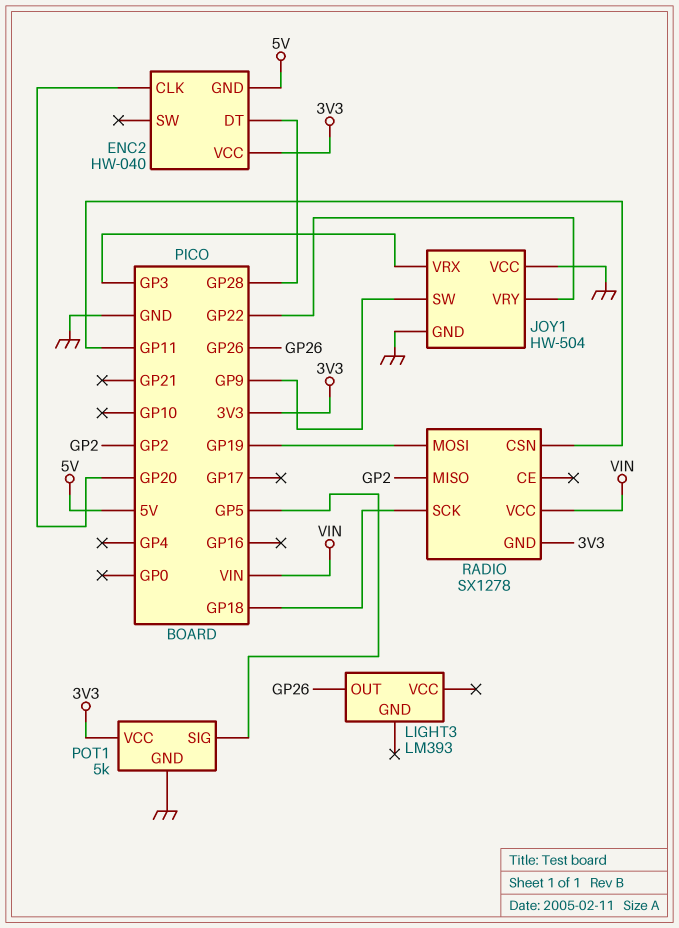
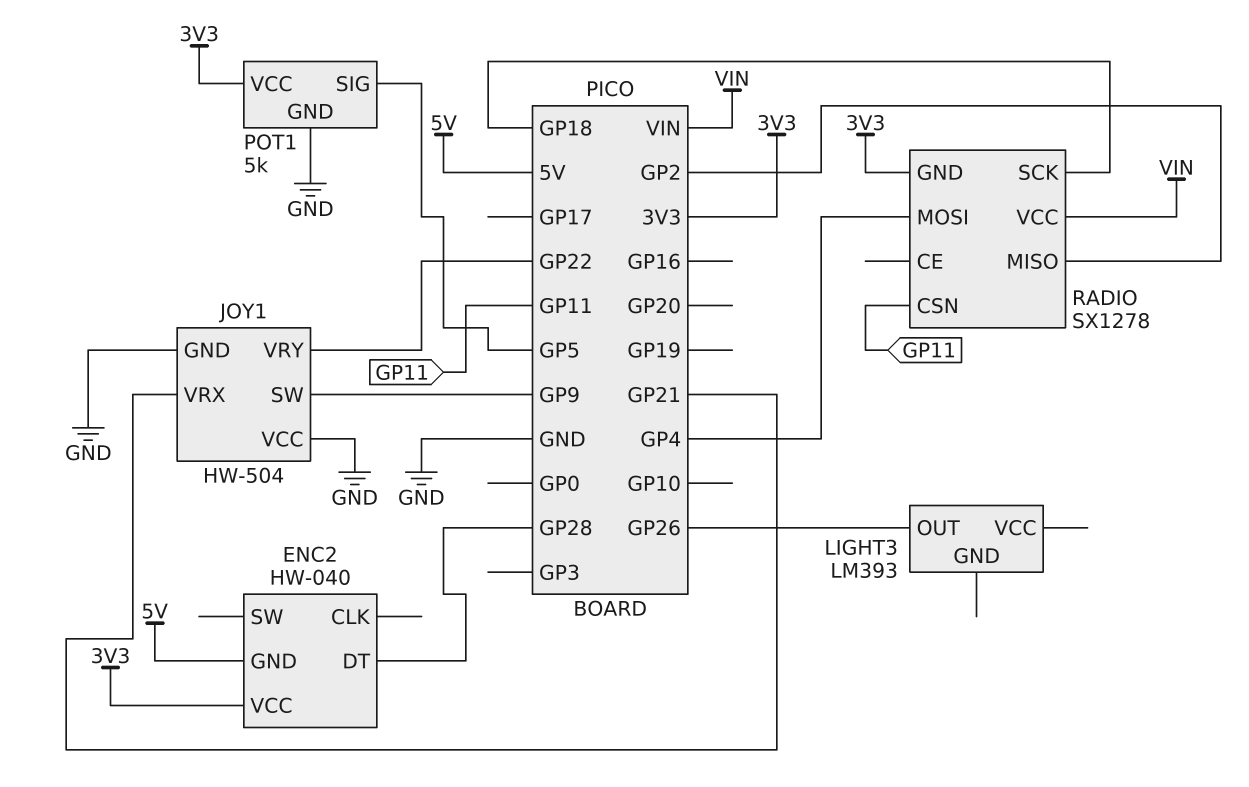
ENC2 pin CLK: GP20 -> none
JOY1 pin VRX: GP3 -> GP21
RADIO pin MOSI: GP19 -> GP4

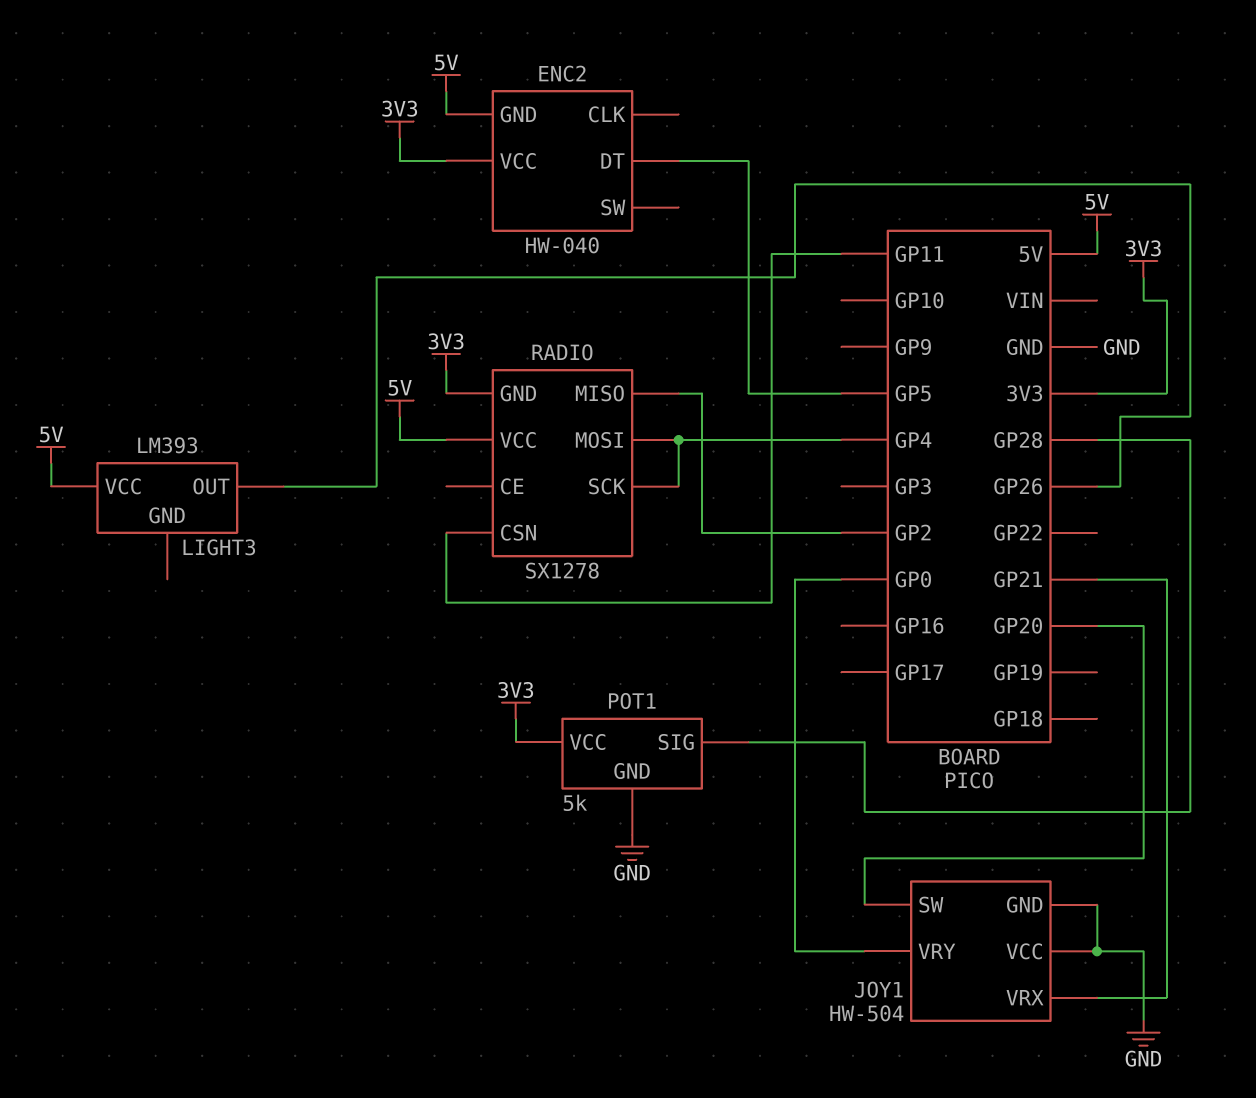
ENC2 pin DT: GP28 -> GP5
JOY1 pin SW: GP9 -> GP20
JOY1 pin VRY: GP22 -> GP0
LIGHT3 pin VCC: none -> 5V
POT1 pin SIG: GP5 -> GP28
RADIO pin SCK: GP18 -> GP4
RADIO pin VCC: VIN -> 5V

